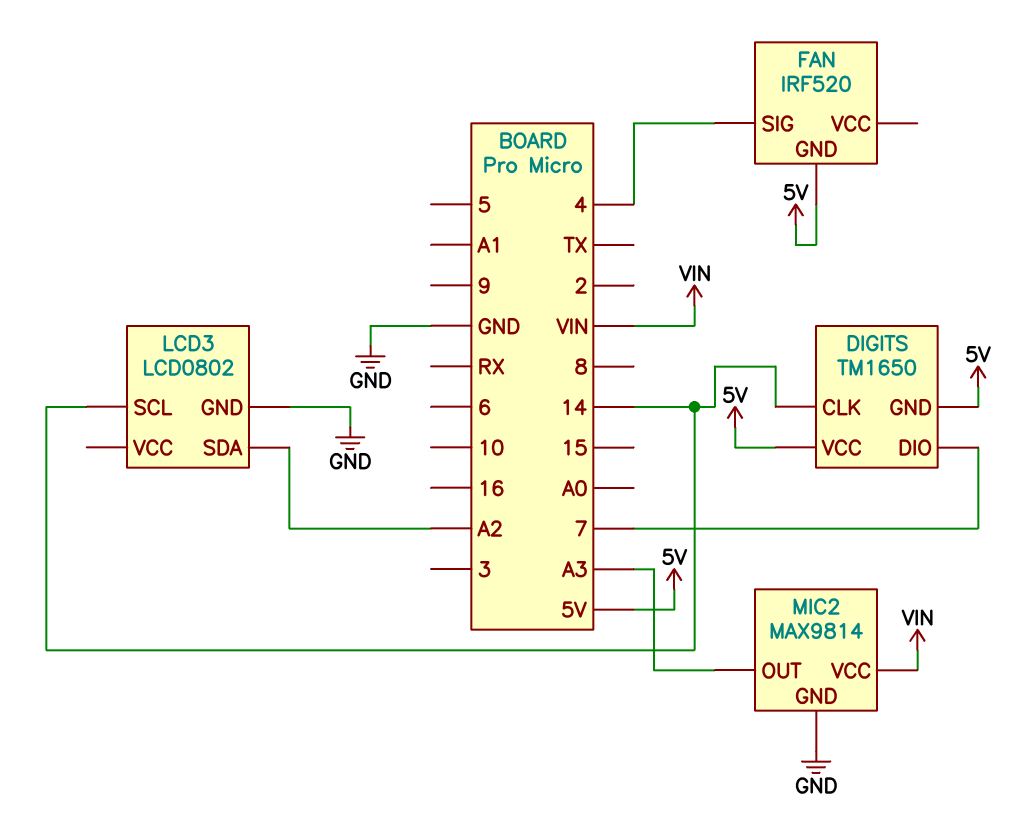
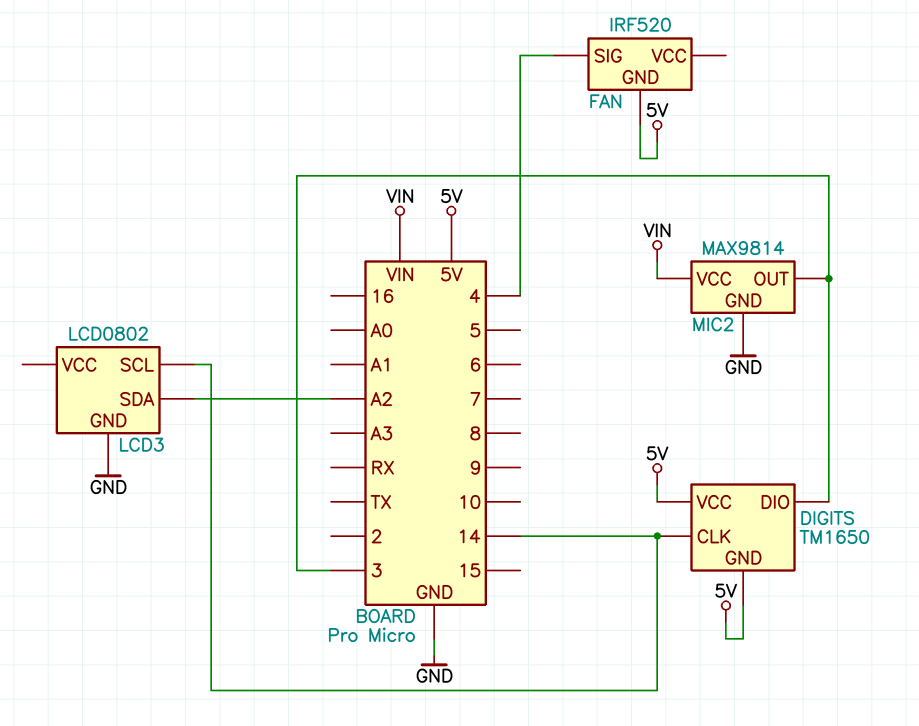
DIGITS pin DIO: 7 -> 3
MIC2 pin OUT: A3 -> 3

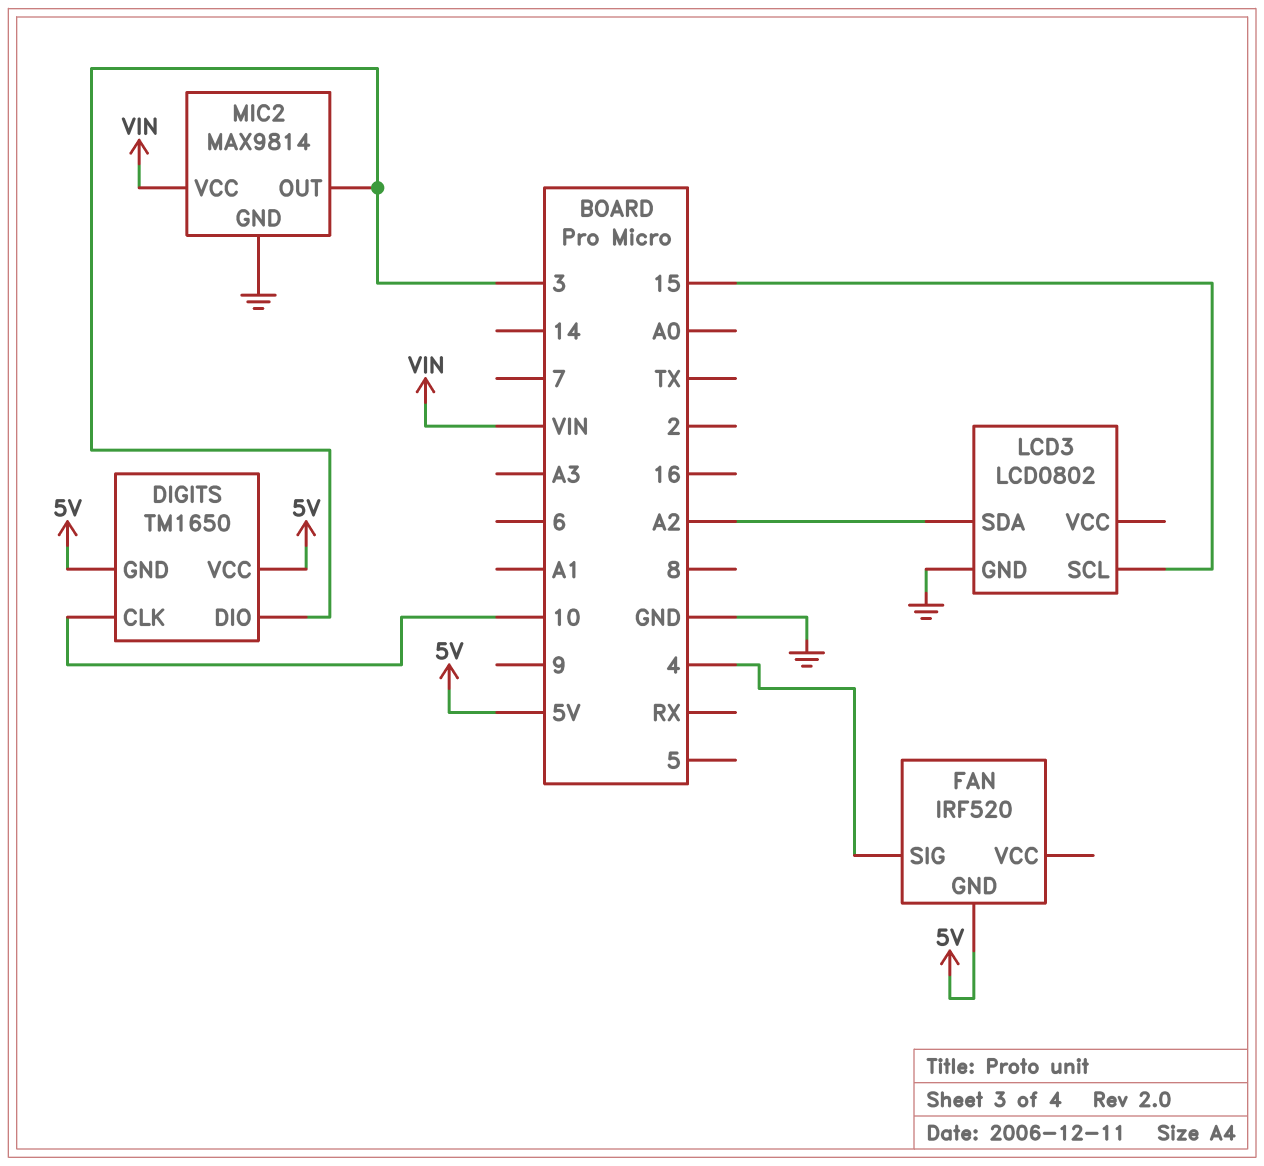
DIGITS pin CLK: 14 -> 10
LCD3 pin SCL: 14 -> 15

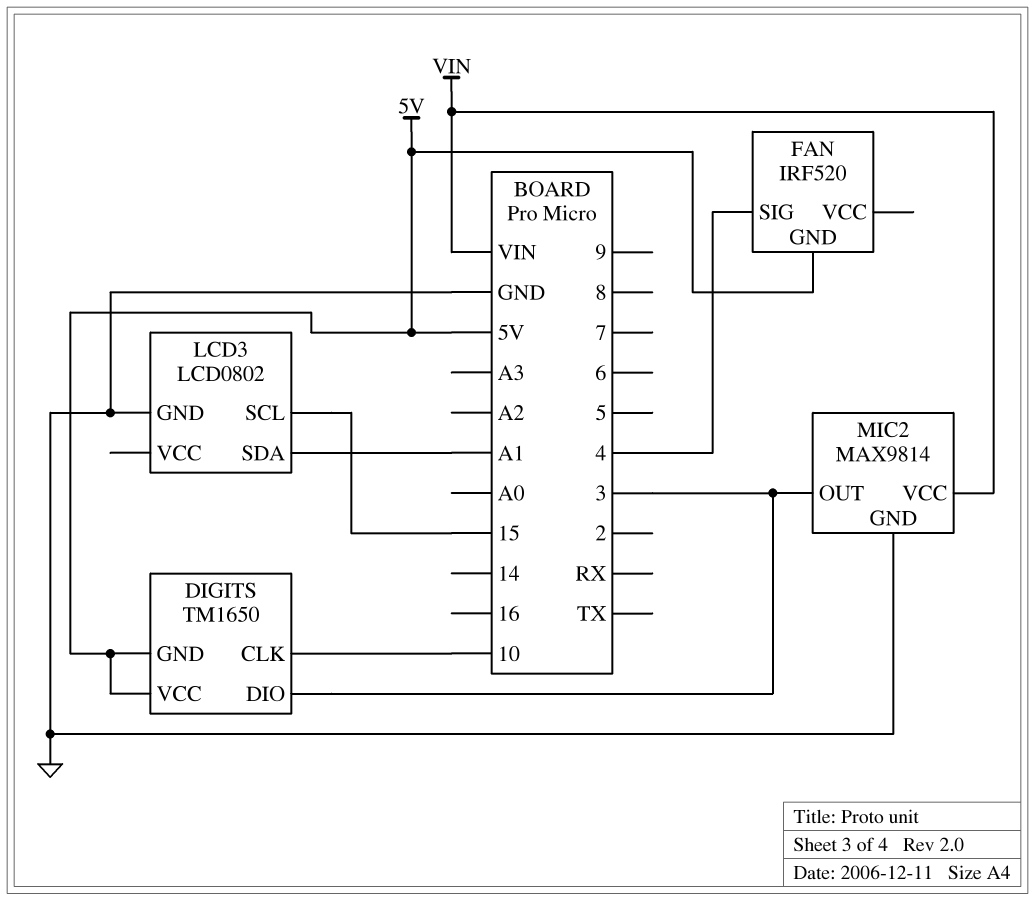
LCD3 pin SDA: A2 -> A1

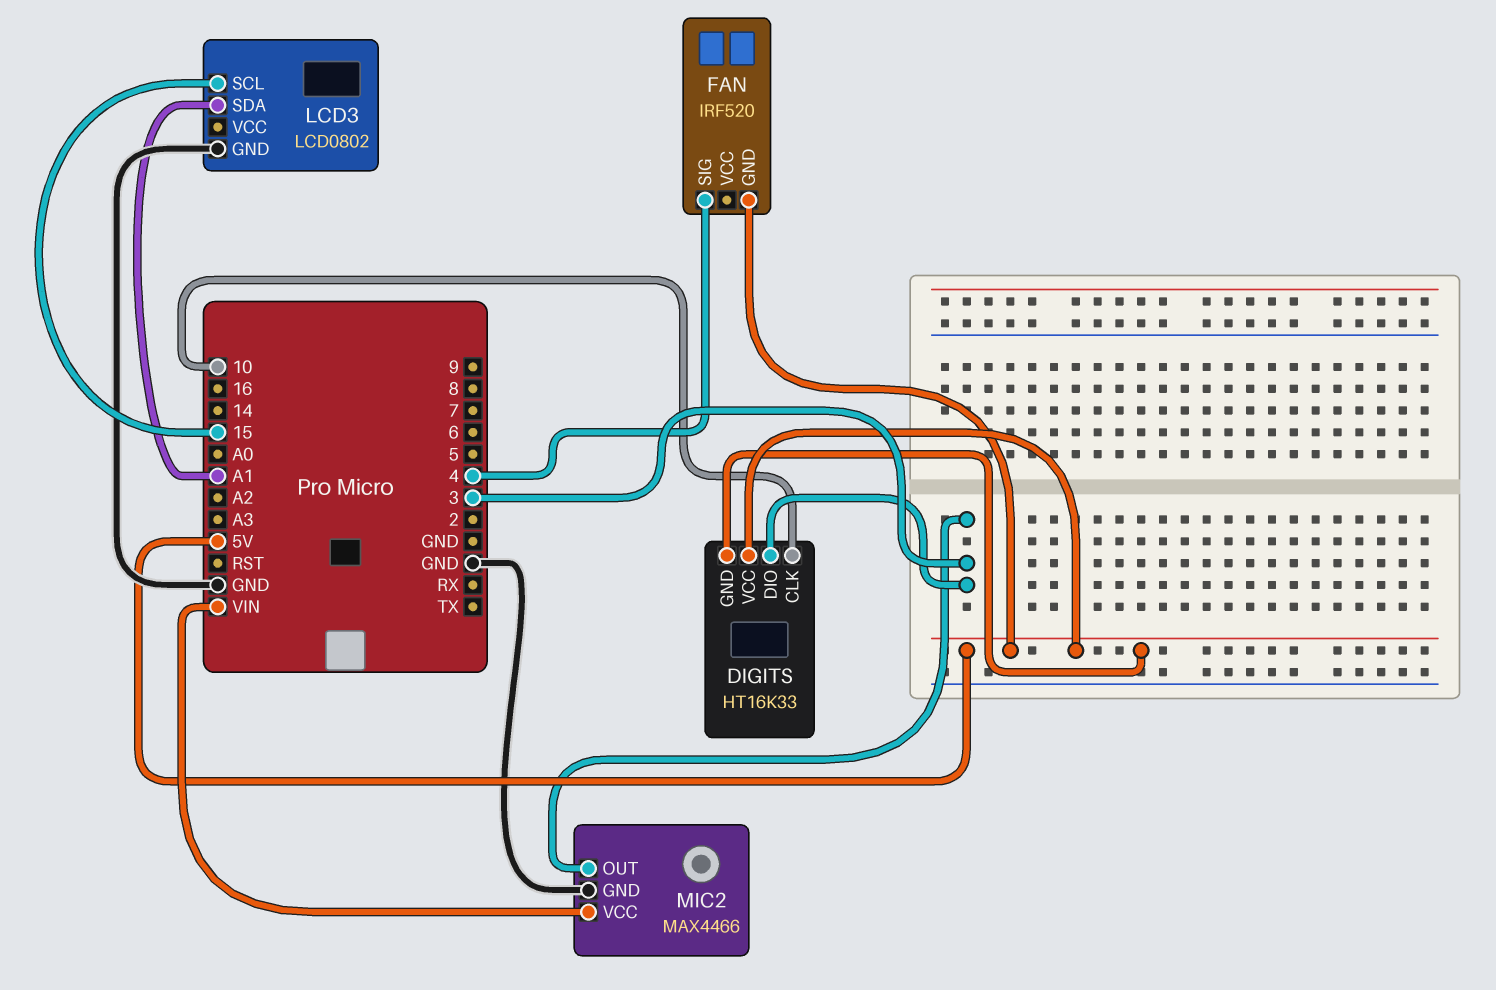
DIGITS: TM1650 -> HT16K33
MIC2: MAX9814 -> MAX4466

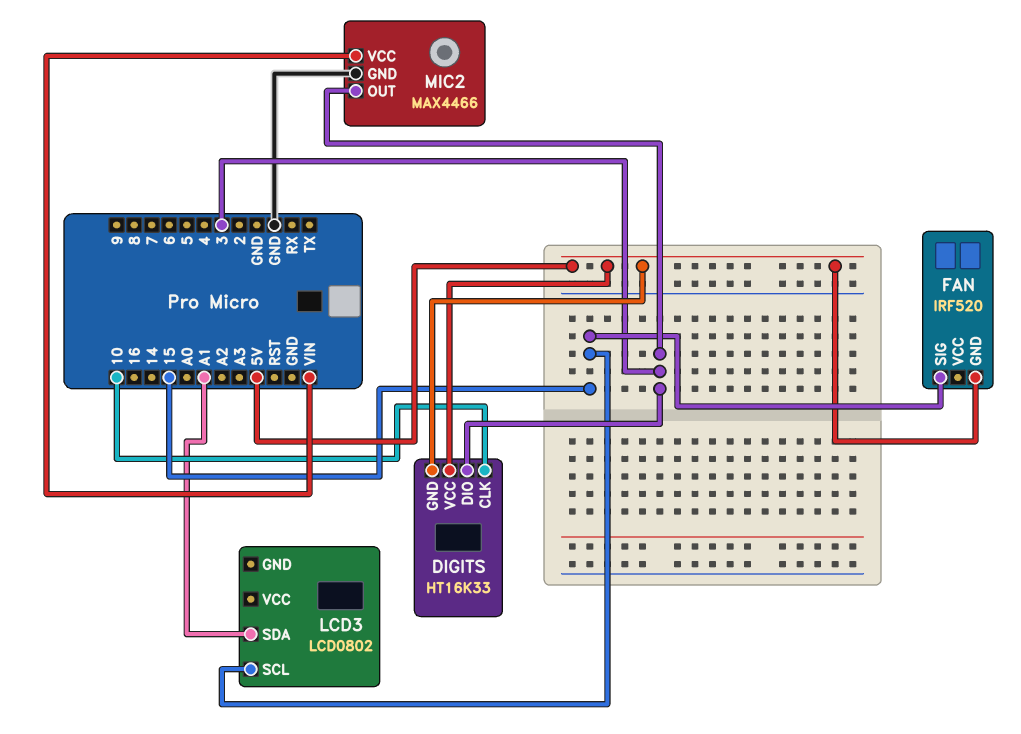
FAN pin SIG: 4 -> 15
LCD3 pin GND: GND -> none

